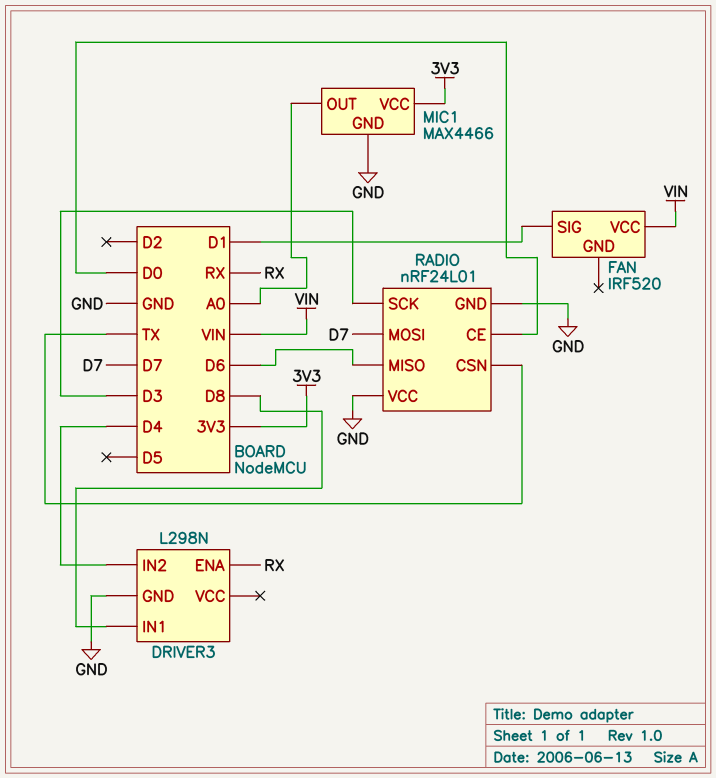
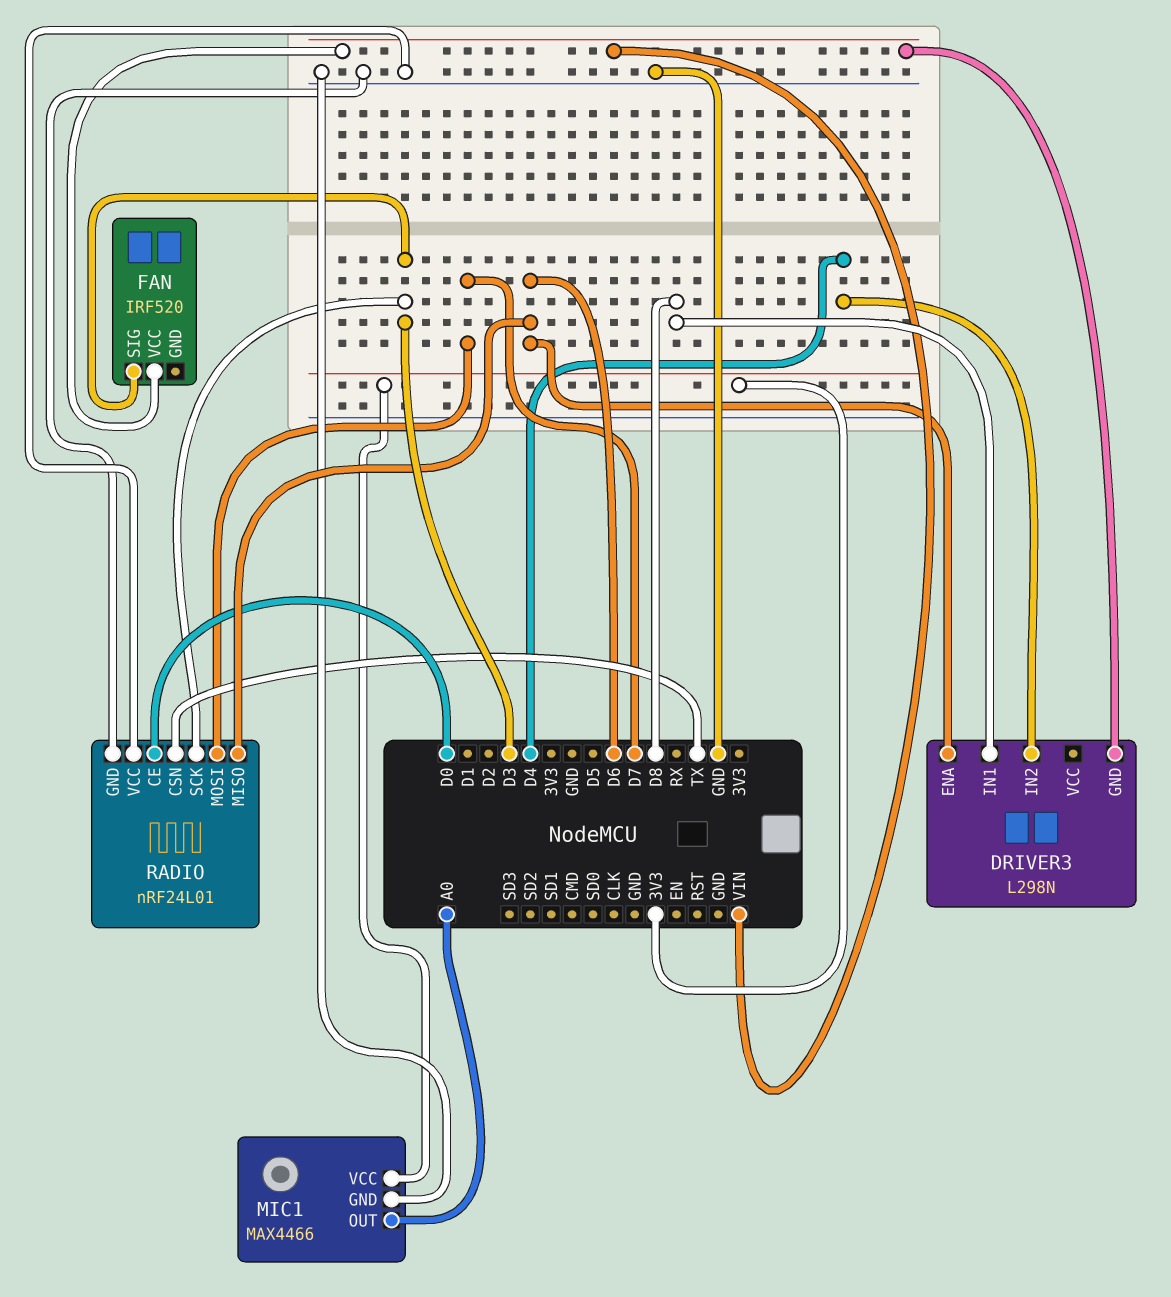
DRIVER3 pin ENA: RX -> D6
DRIVER3 pin GND: GND -> VIN
FAN pin SIG: D1 -> D3

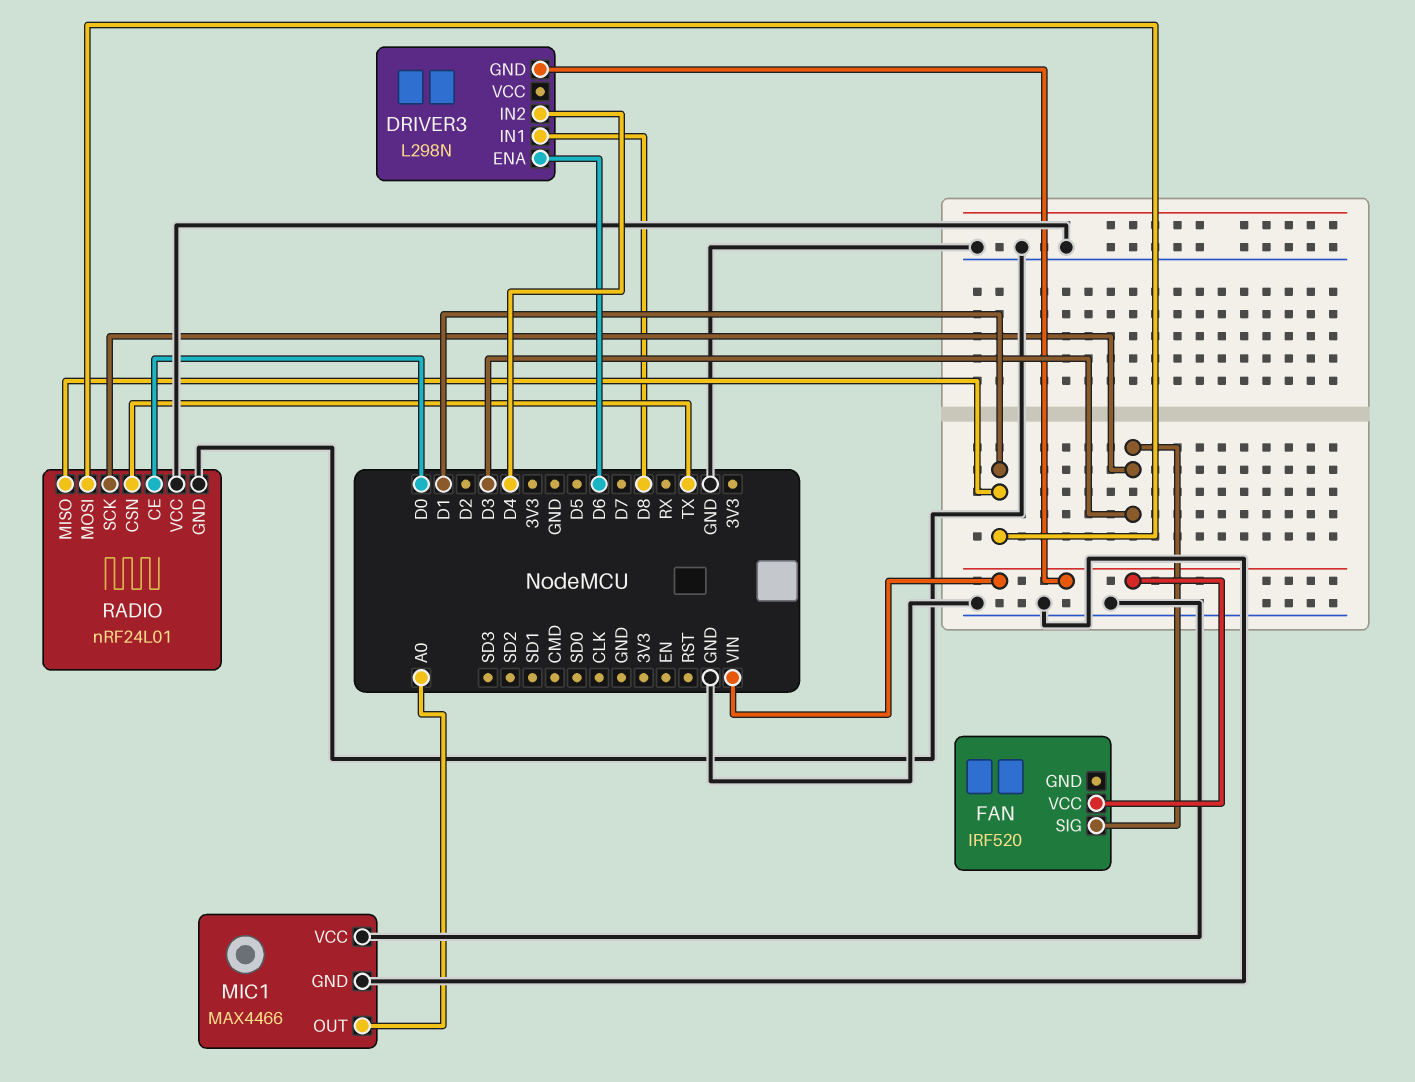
MIC1 pin VCC: 3V3 -> GND
RADIO pin MISO: D6 -> D1
RADIO pin MOSI: D7 -> D1

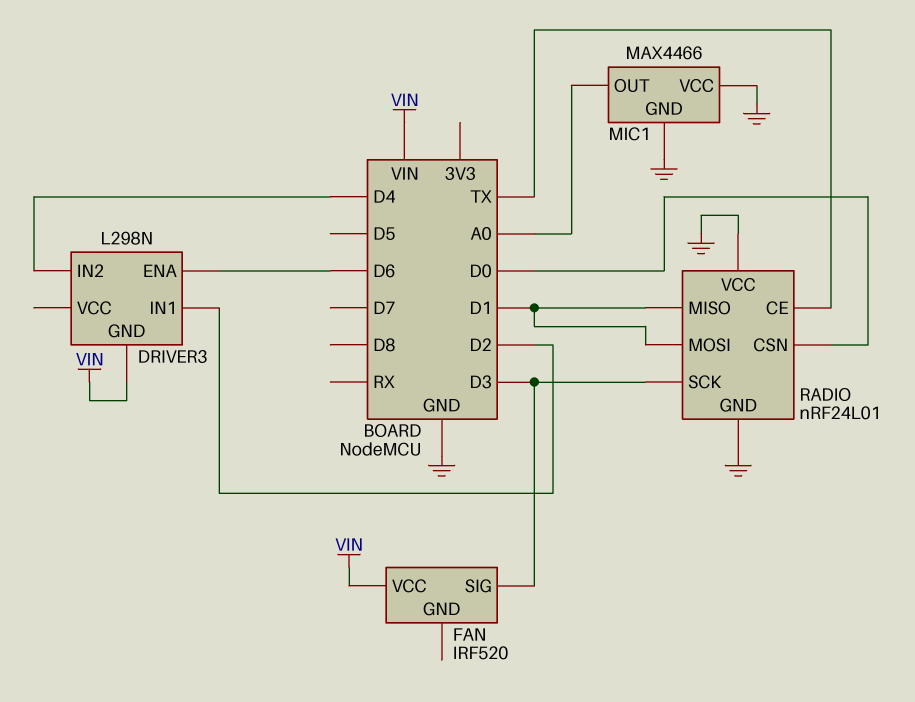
DRIVER3 pin IN1: D8 -> D2
RADIO pin CE: D0 -> TX
RADIO pin CSN: TX -> D0

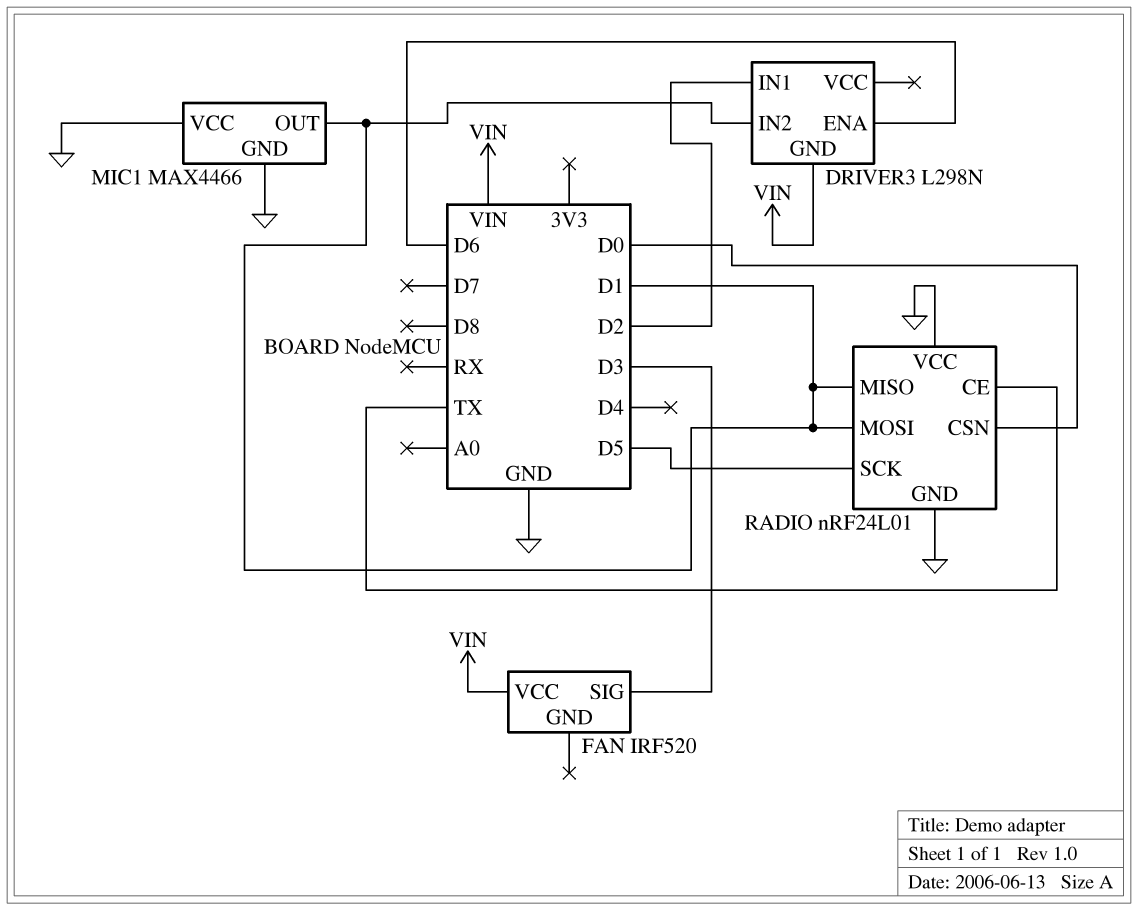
DRIVER3 pin IN2: D4 -> D1
MIC1 pin OUT: A0 -> D1
RADIO pin SCK: D3 -> D5

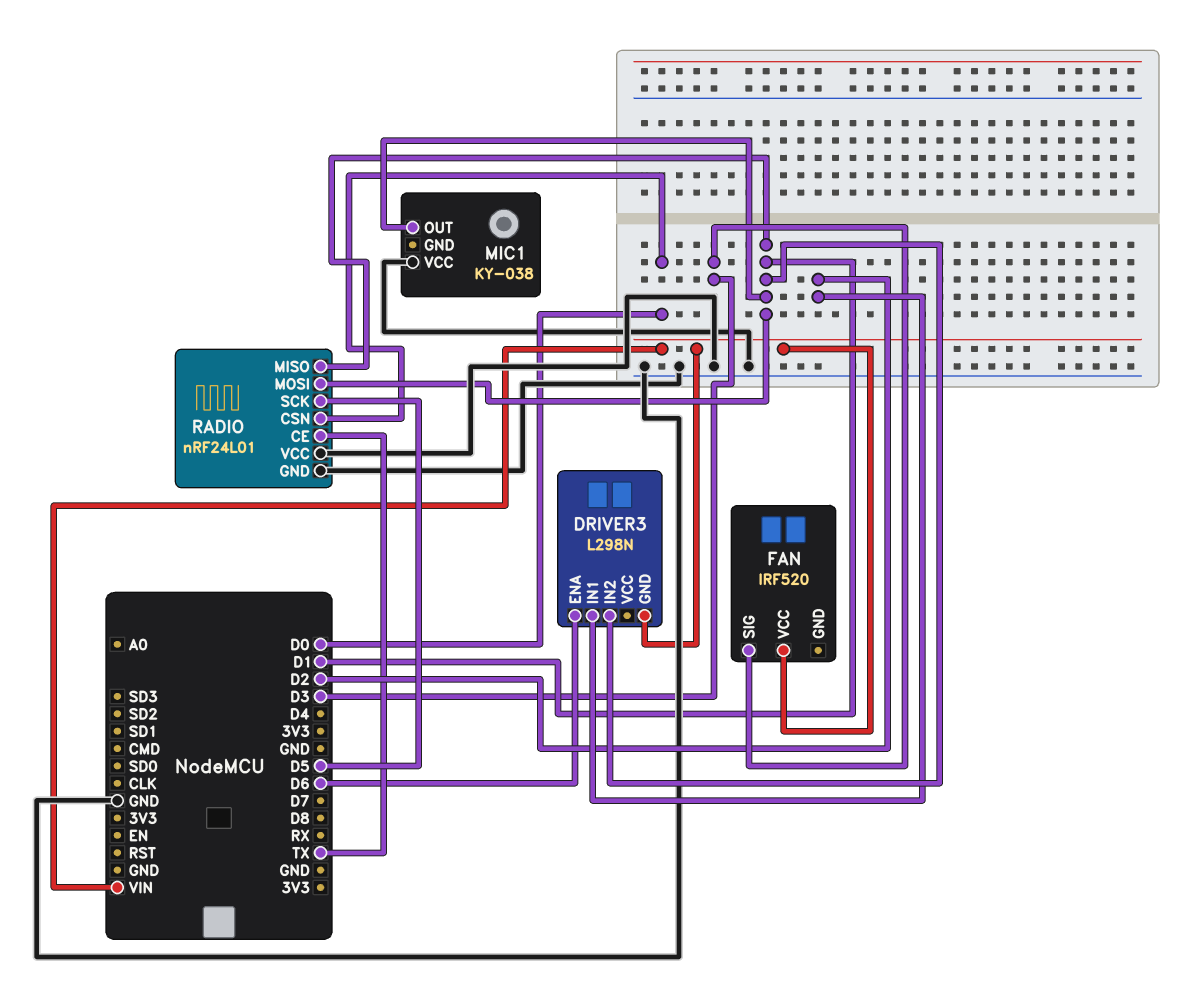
MIC1: MAX4466 -> KY-038
MIC1 pin GND: GND -> none

